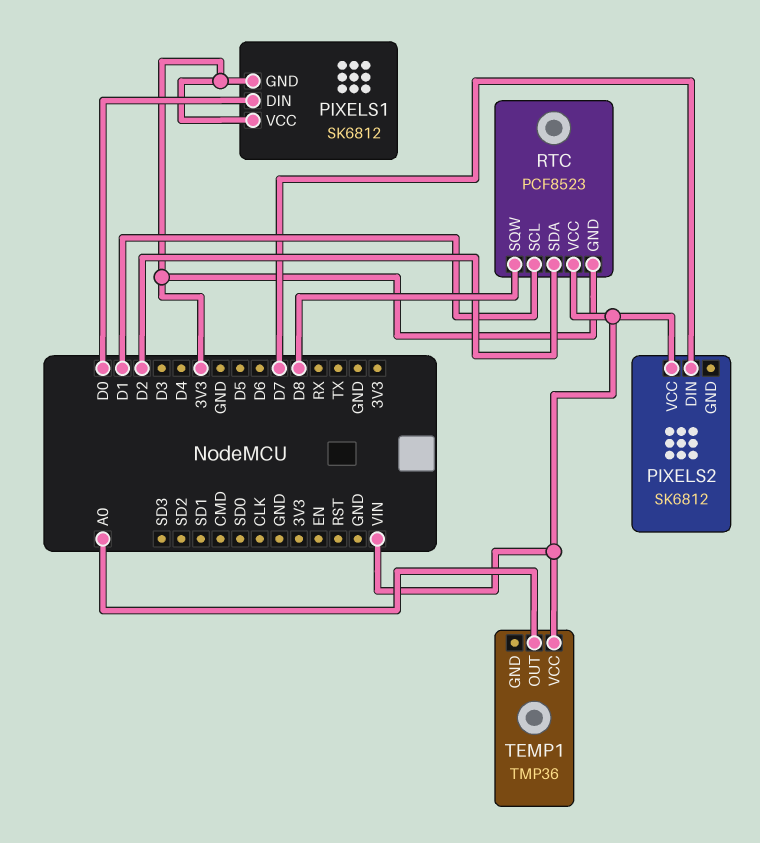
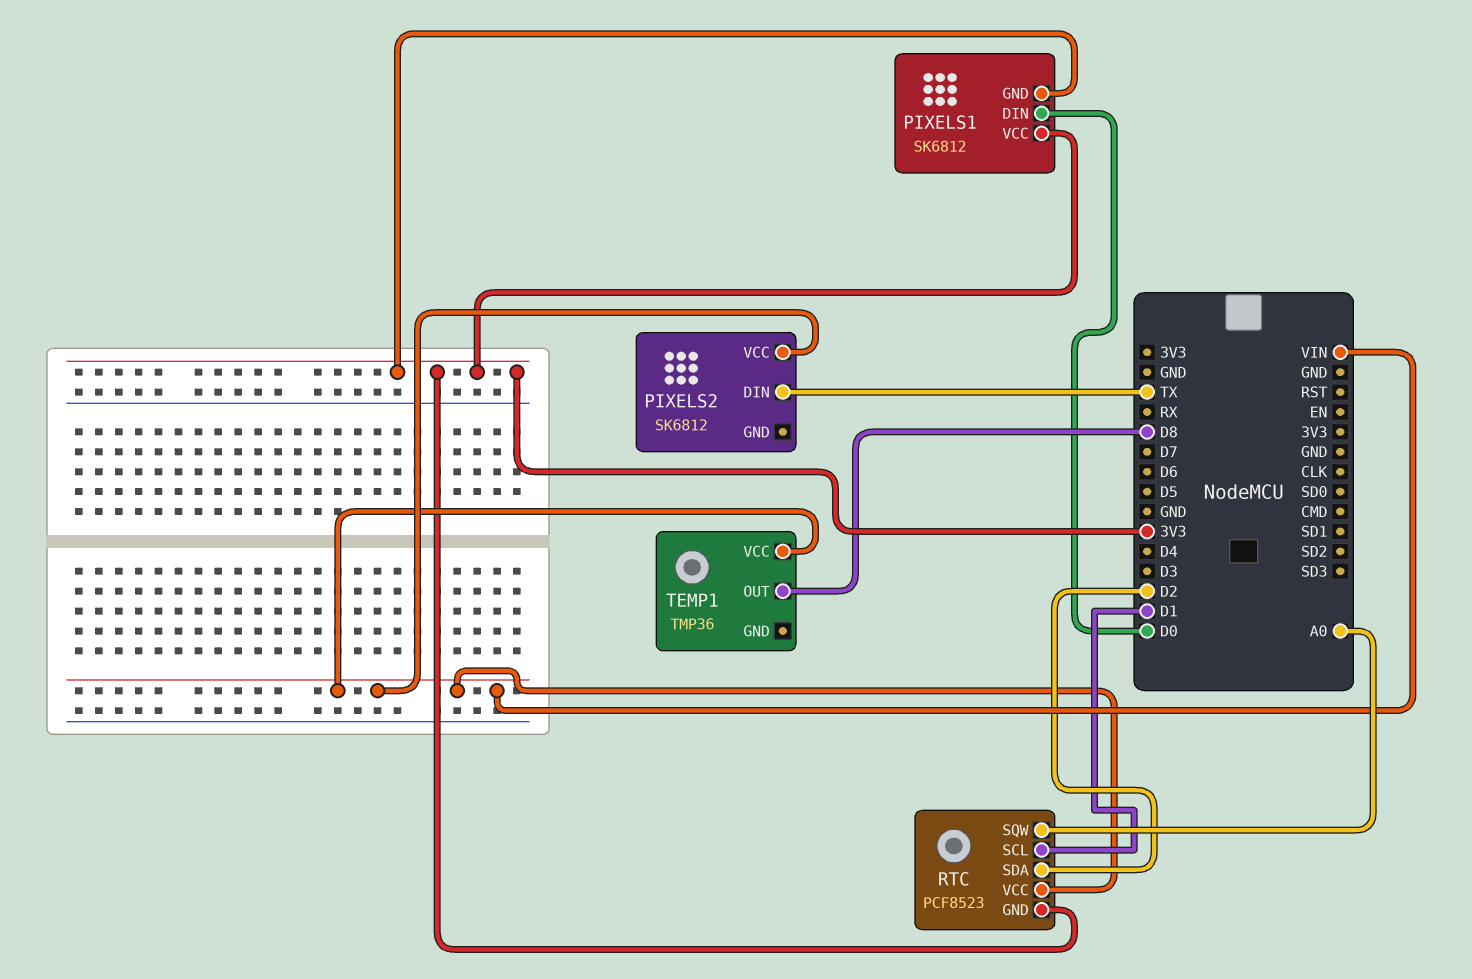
PIXELS2 pin DIN: D7 -> TX
RTC pin SQW: D8 -> A0
TEMP1 pin OUT: A0 -> D8

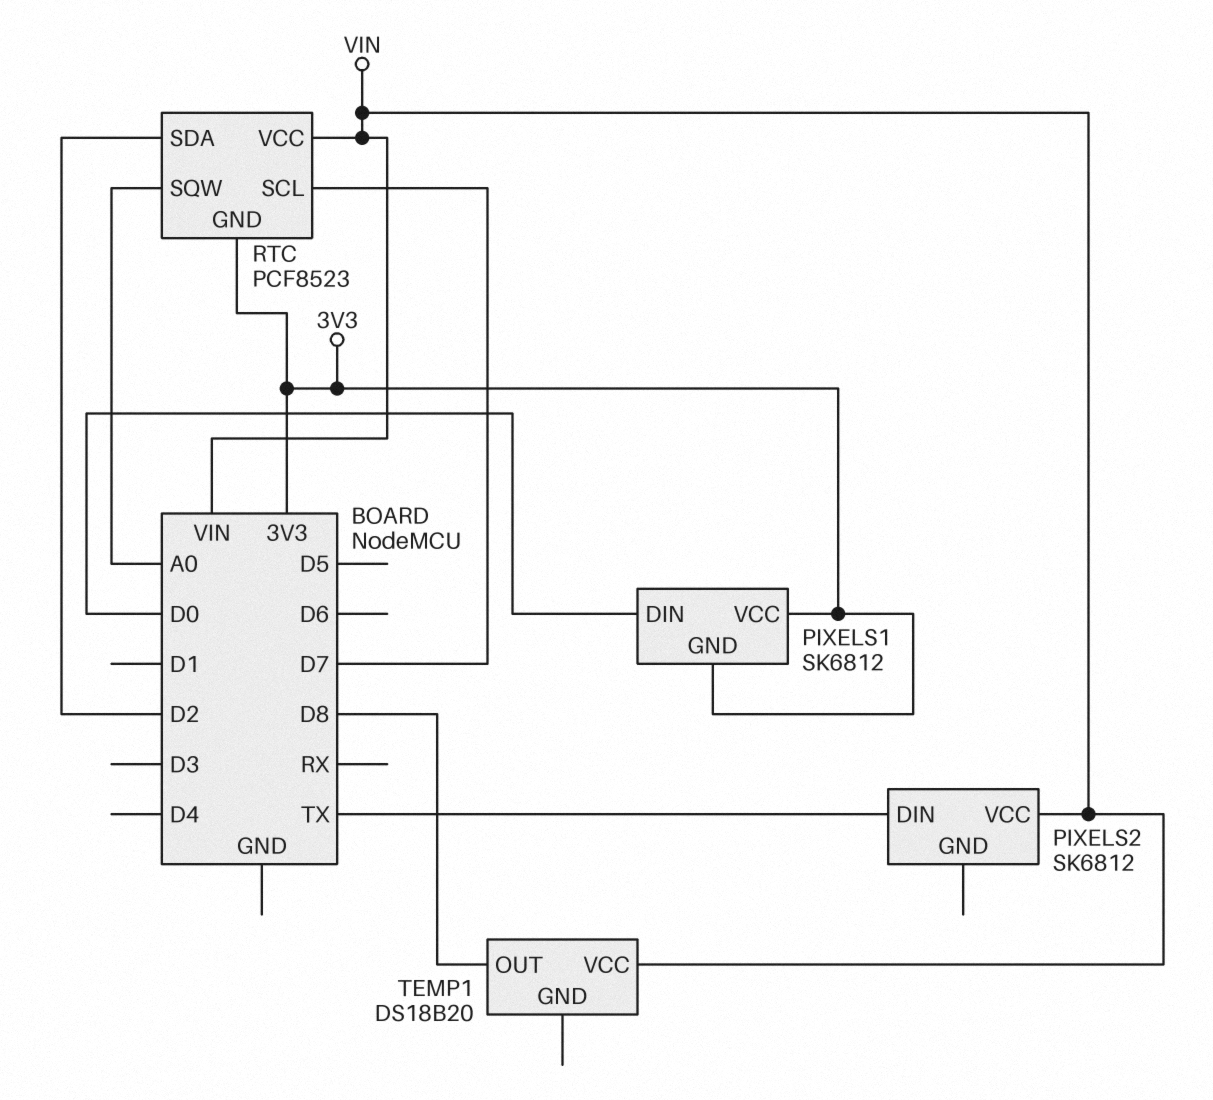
RTC pin SCL: D1 -> D7
TEMP1: TMP36 -> DS18B20

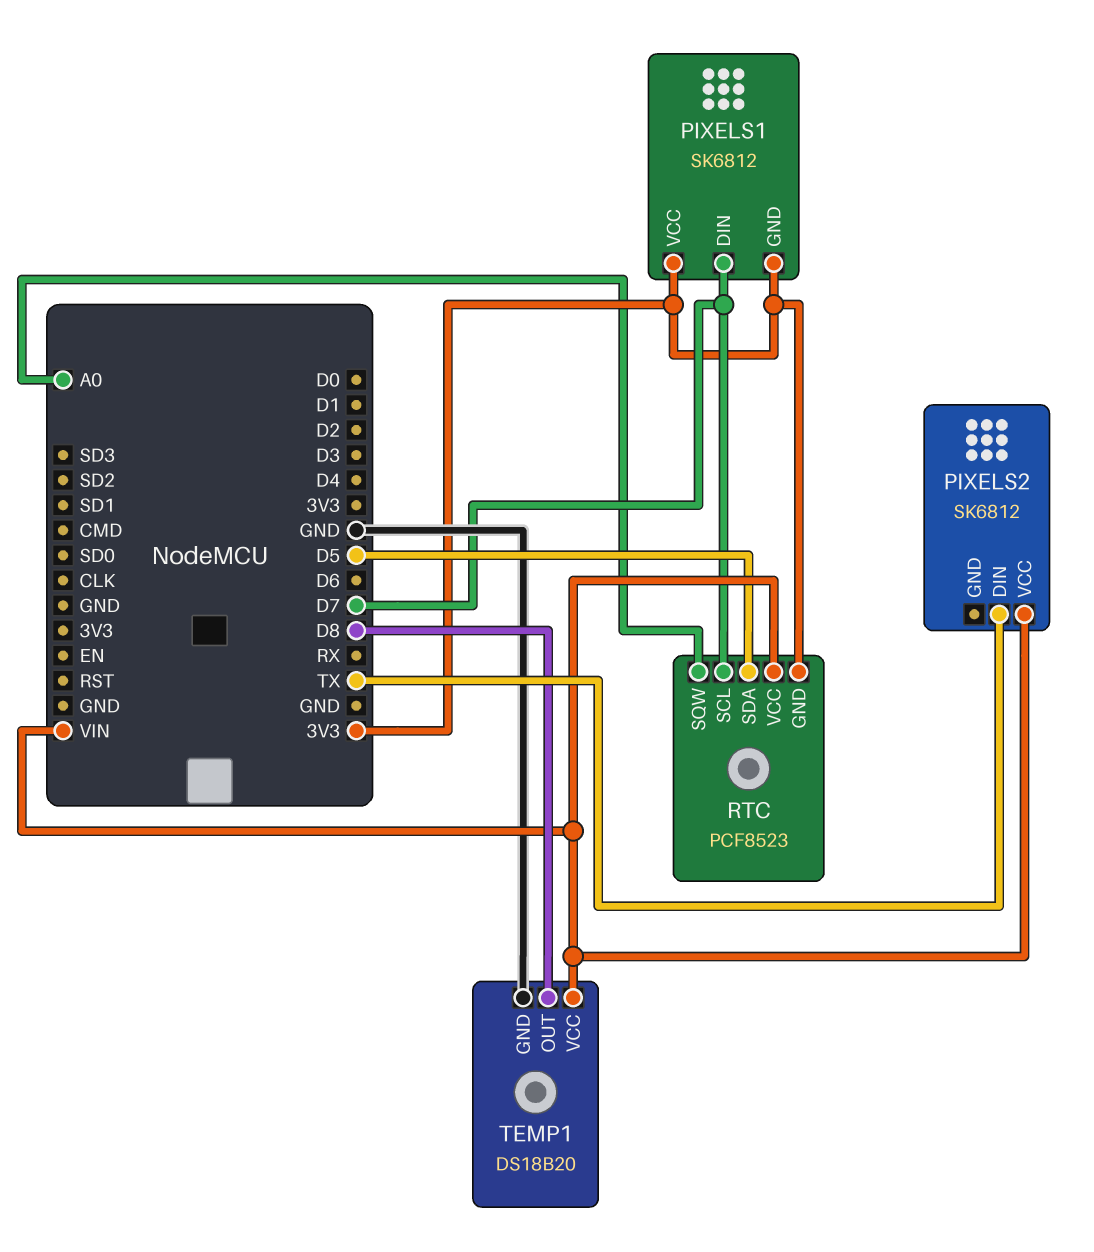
PIXELS1 pin DIN: D0 -> D7
RTC pin SDA: D2 -> D5
TEMP1 pin GND: none -> GND

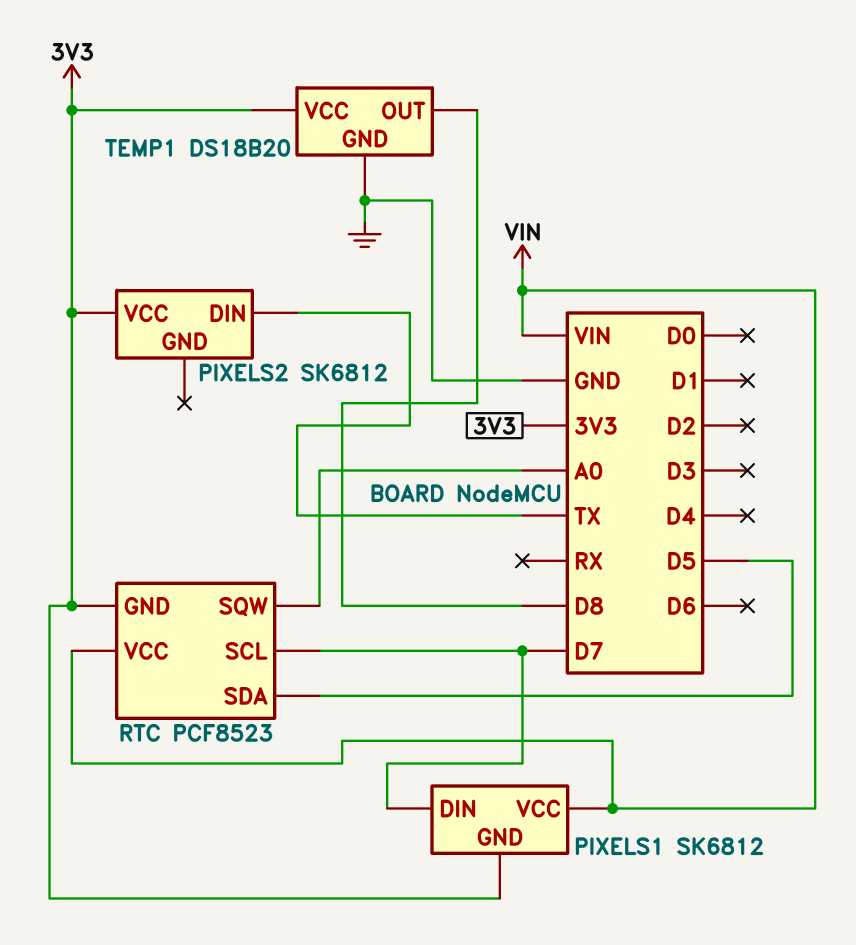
PIXELS1 pin VCC: 3V3 -> VIN
PIXELS2 pin VCC: VIN -> 3V3
TEMP1 pin VCC: VIN -> 3V3

